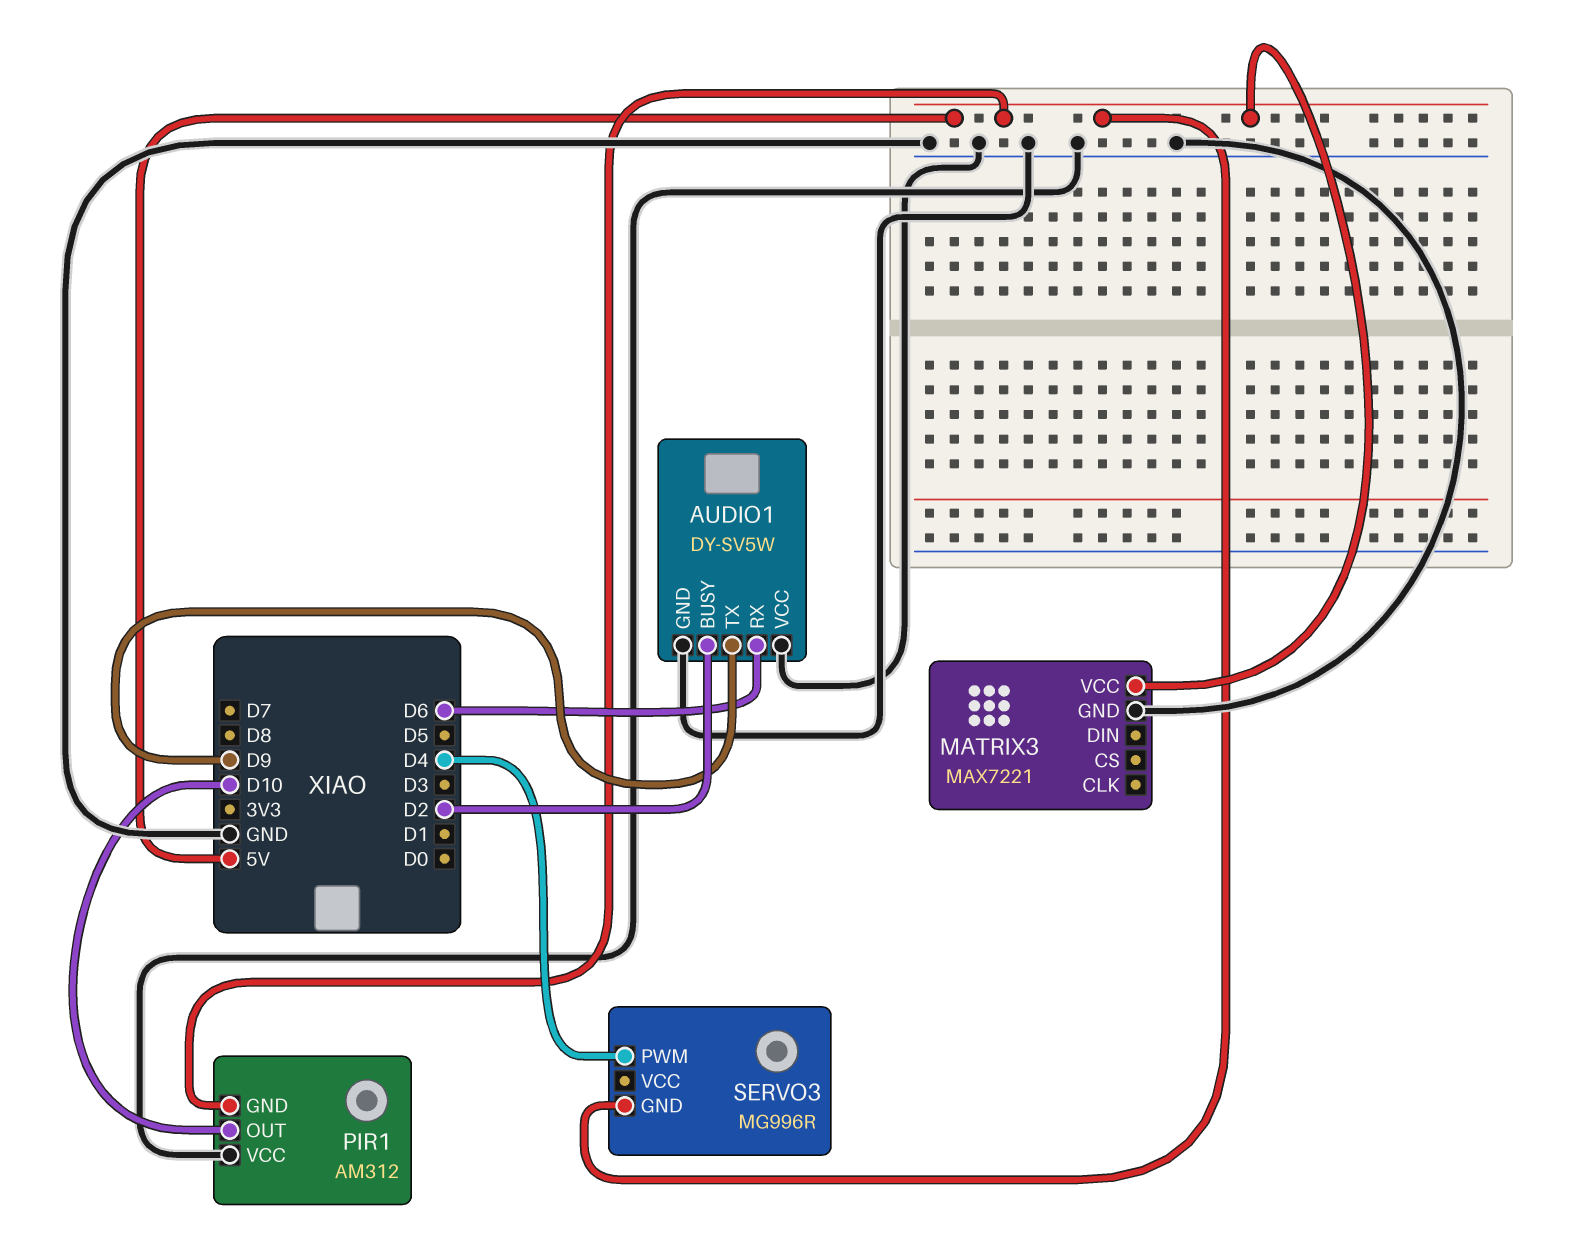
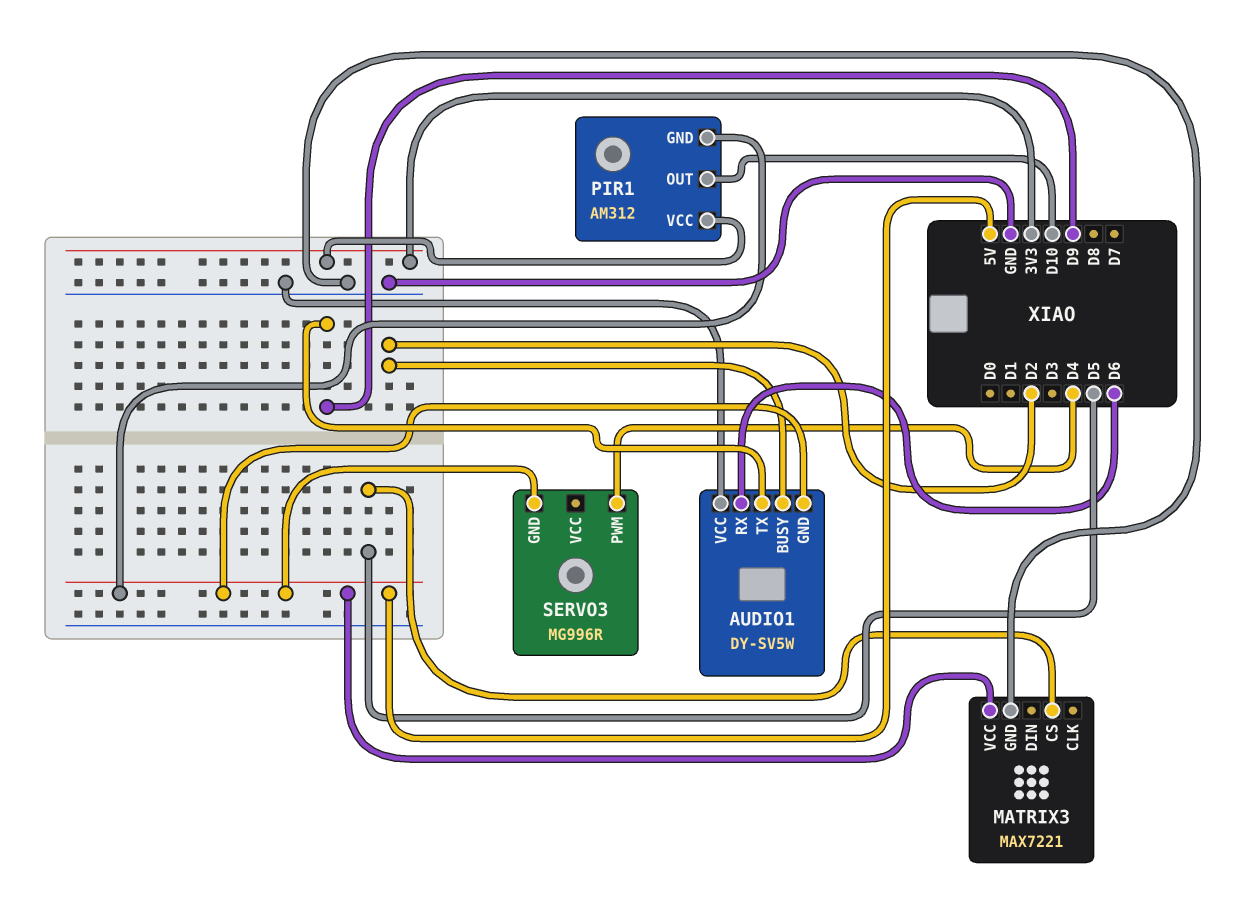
AUDIO1 pin GND: GND -> 5V
MATRIX3 pin CS: none -> D5
PIR1 pin VCC: GND -> 3V3

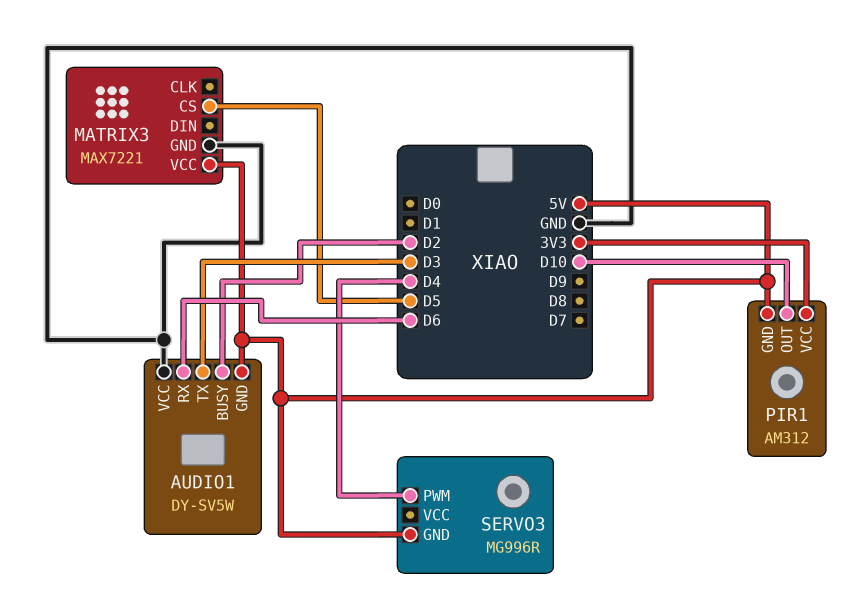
AUDIO1 pin TX: D9 -> D3

